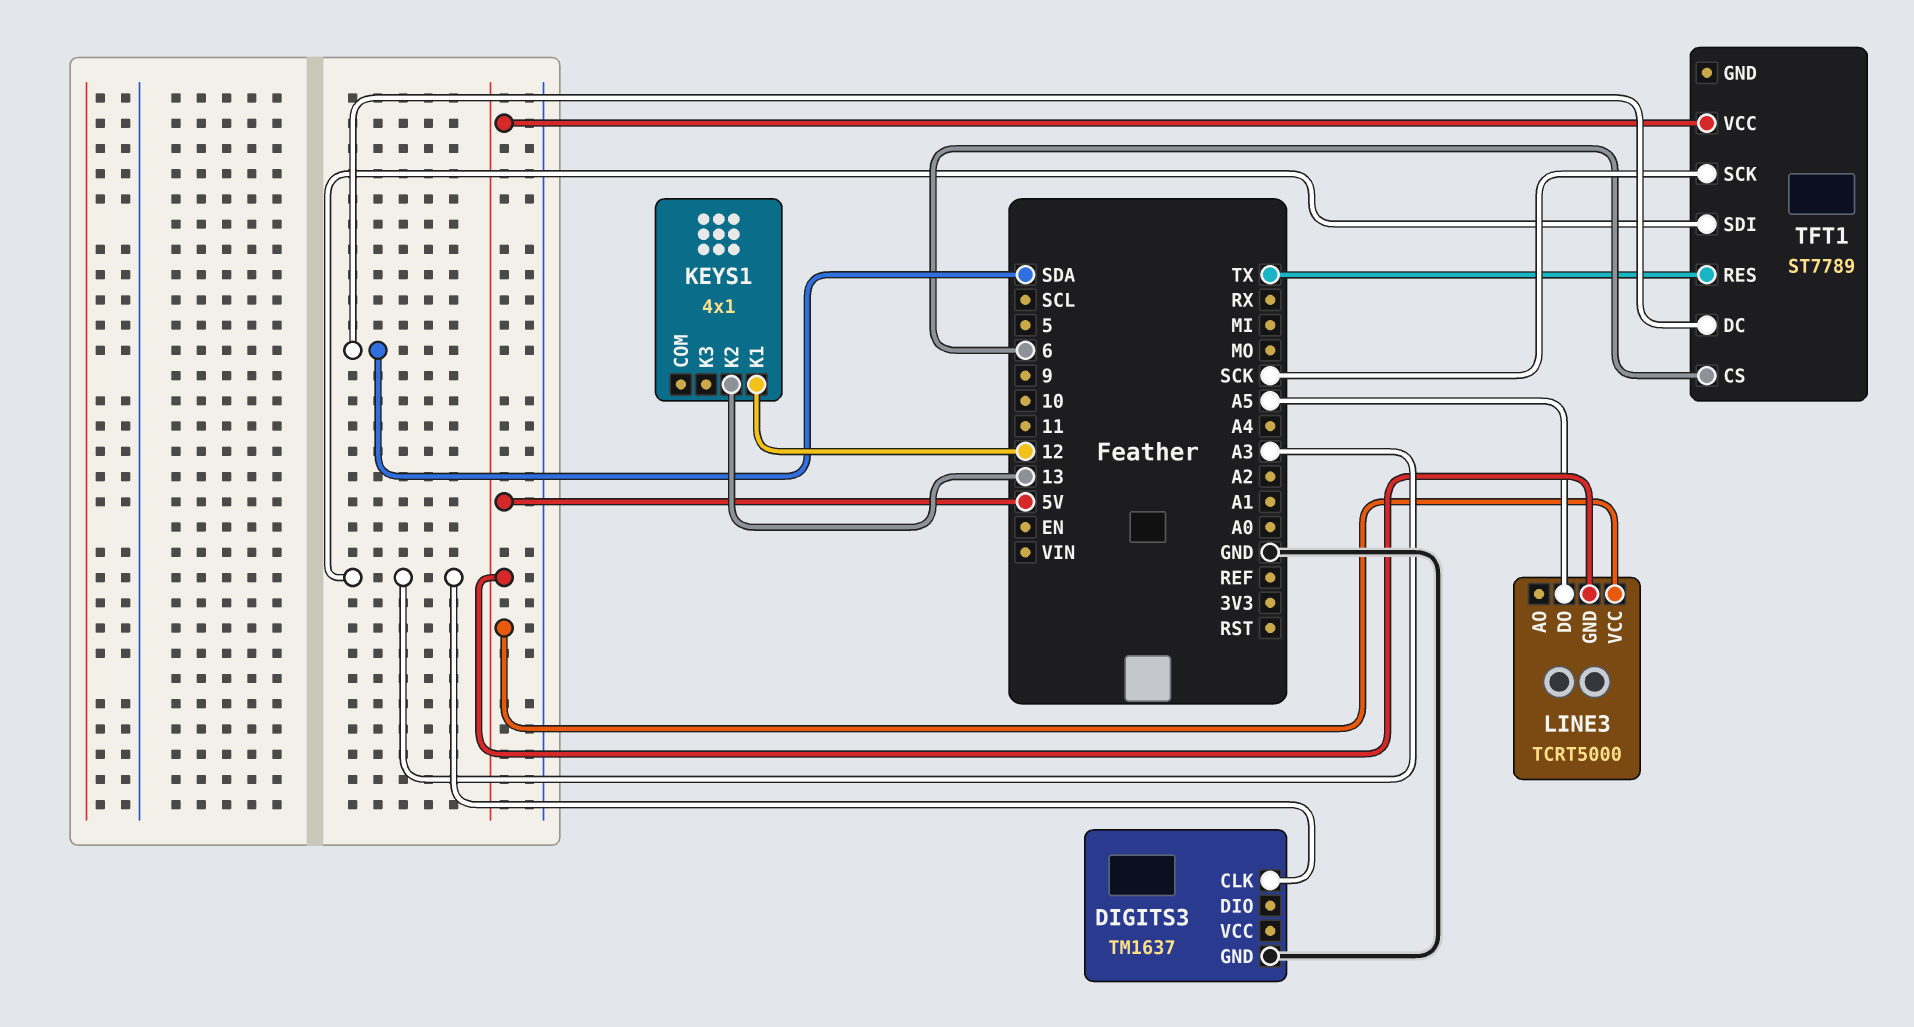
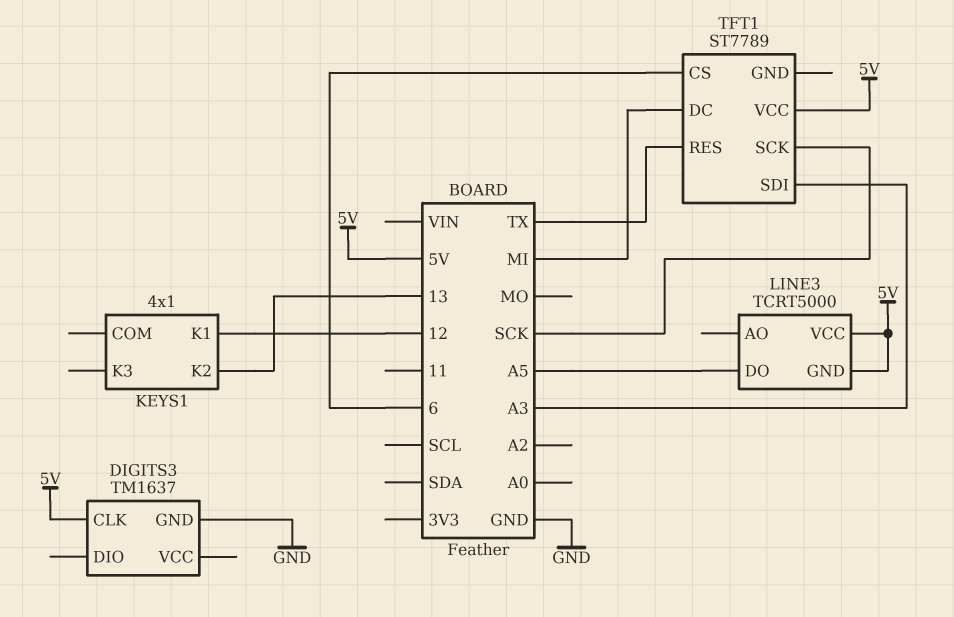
DIGITS3 pin CLK: A3 -> 5V
TFT1 pin DC: SDA -> MI

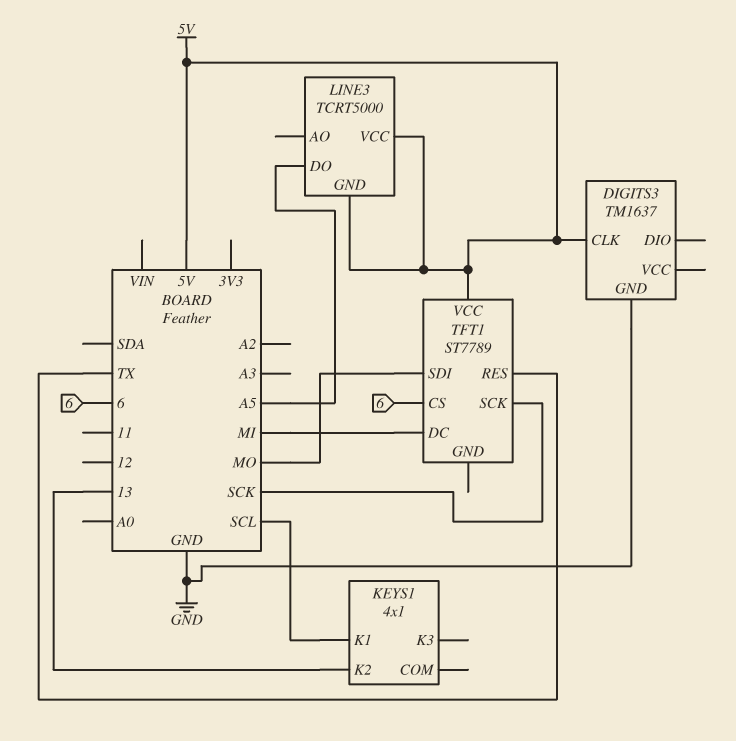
KEYS1 pin K1: 12 -> SCL
TFT1 pin SDI: A3 -> MO

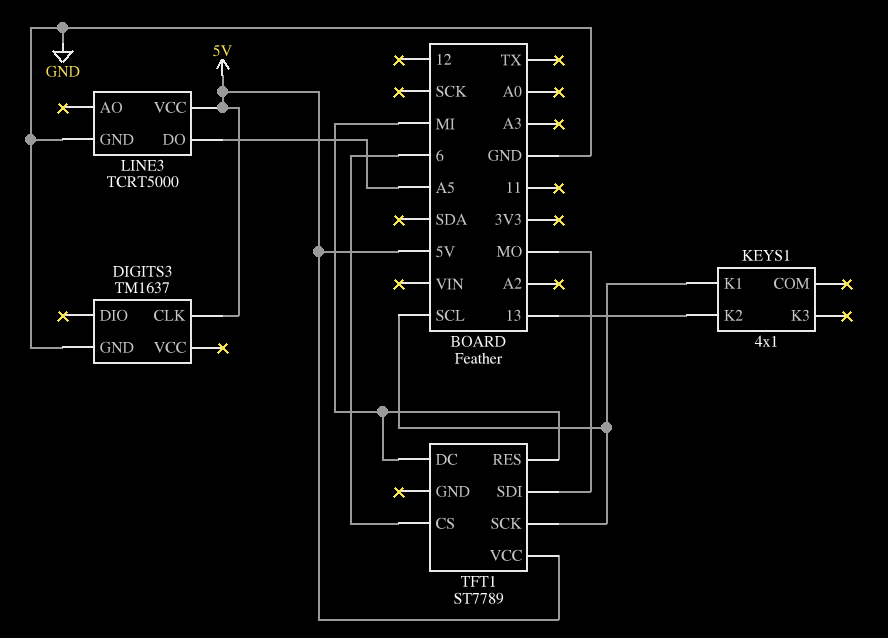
LINE3 pin GND: 5V -> GND
TFT1 pin RES: TX -> MI
TFT1 pin SCK: SCK -> SCL

